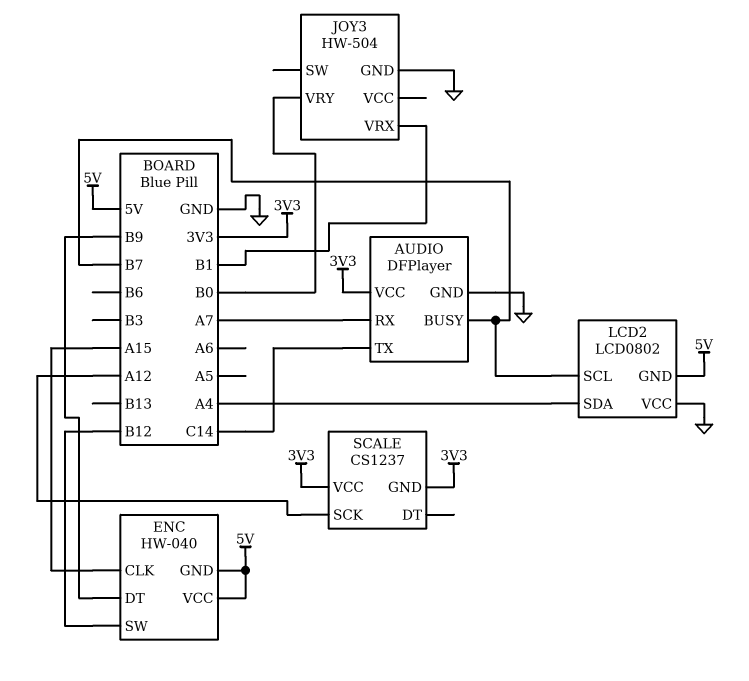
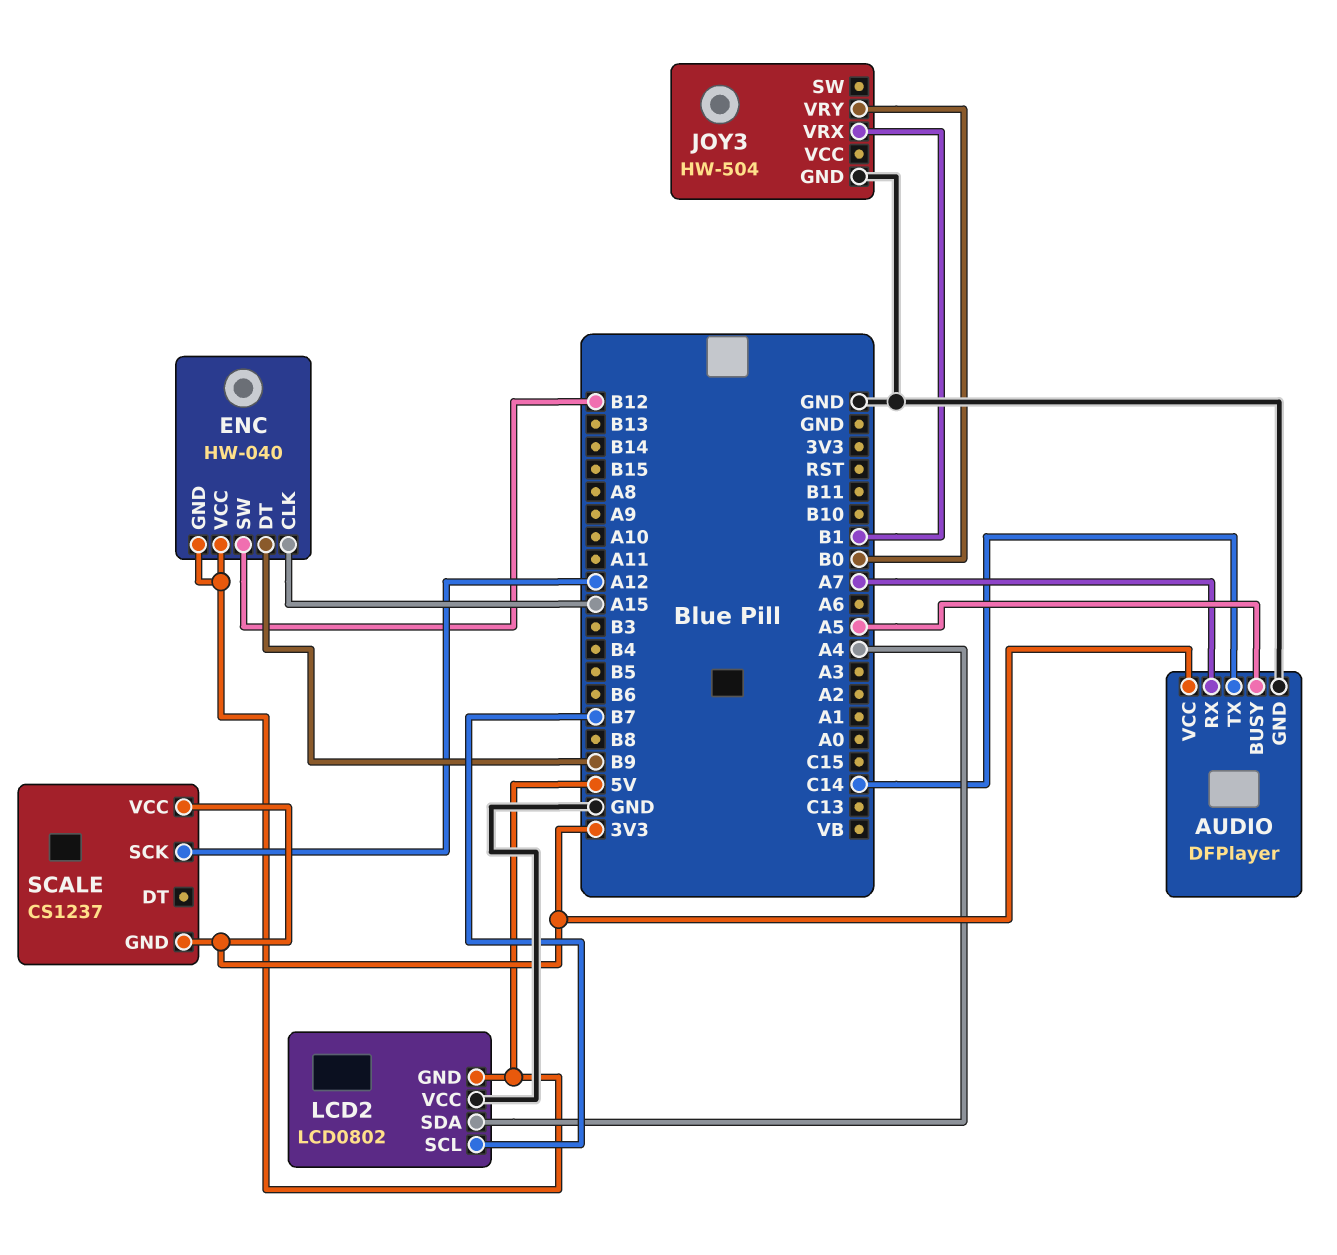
AUDIO pin BUSY: B7 -> A5

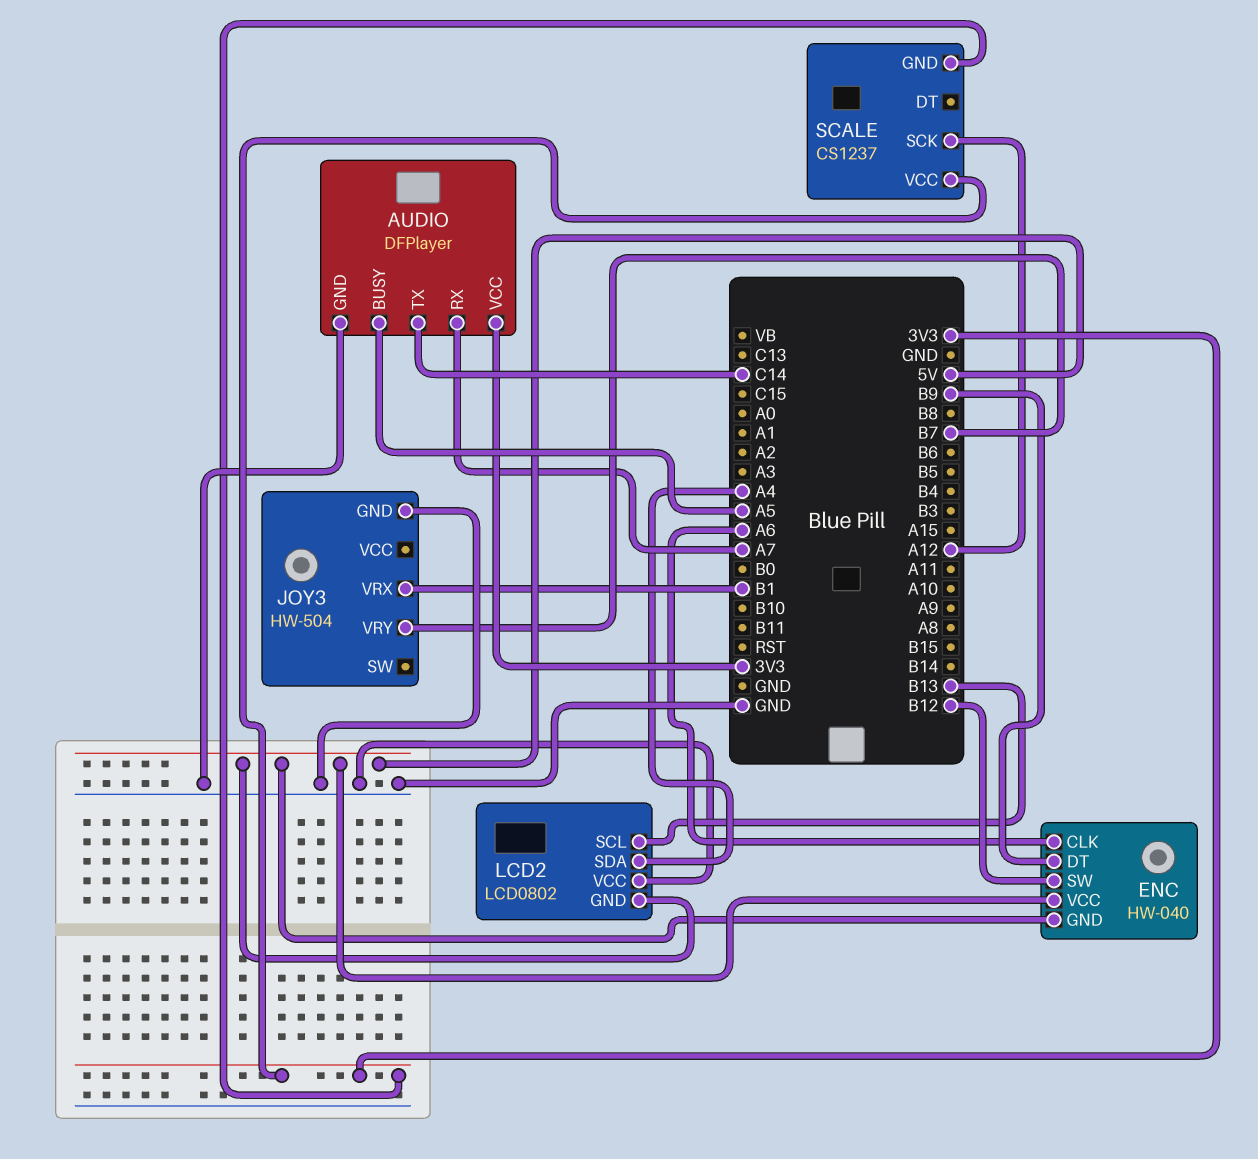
ENC pin CLK: A15 -> A6
JOY3 pin VRY: B0 -> B7
LCD2 pin SCL: B7 -> B13

